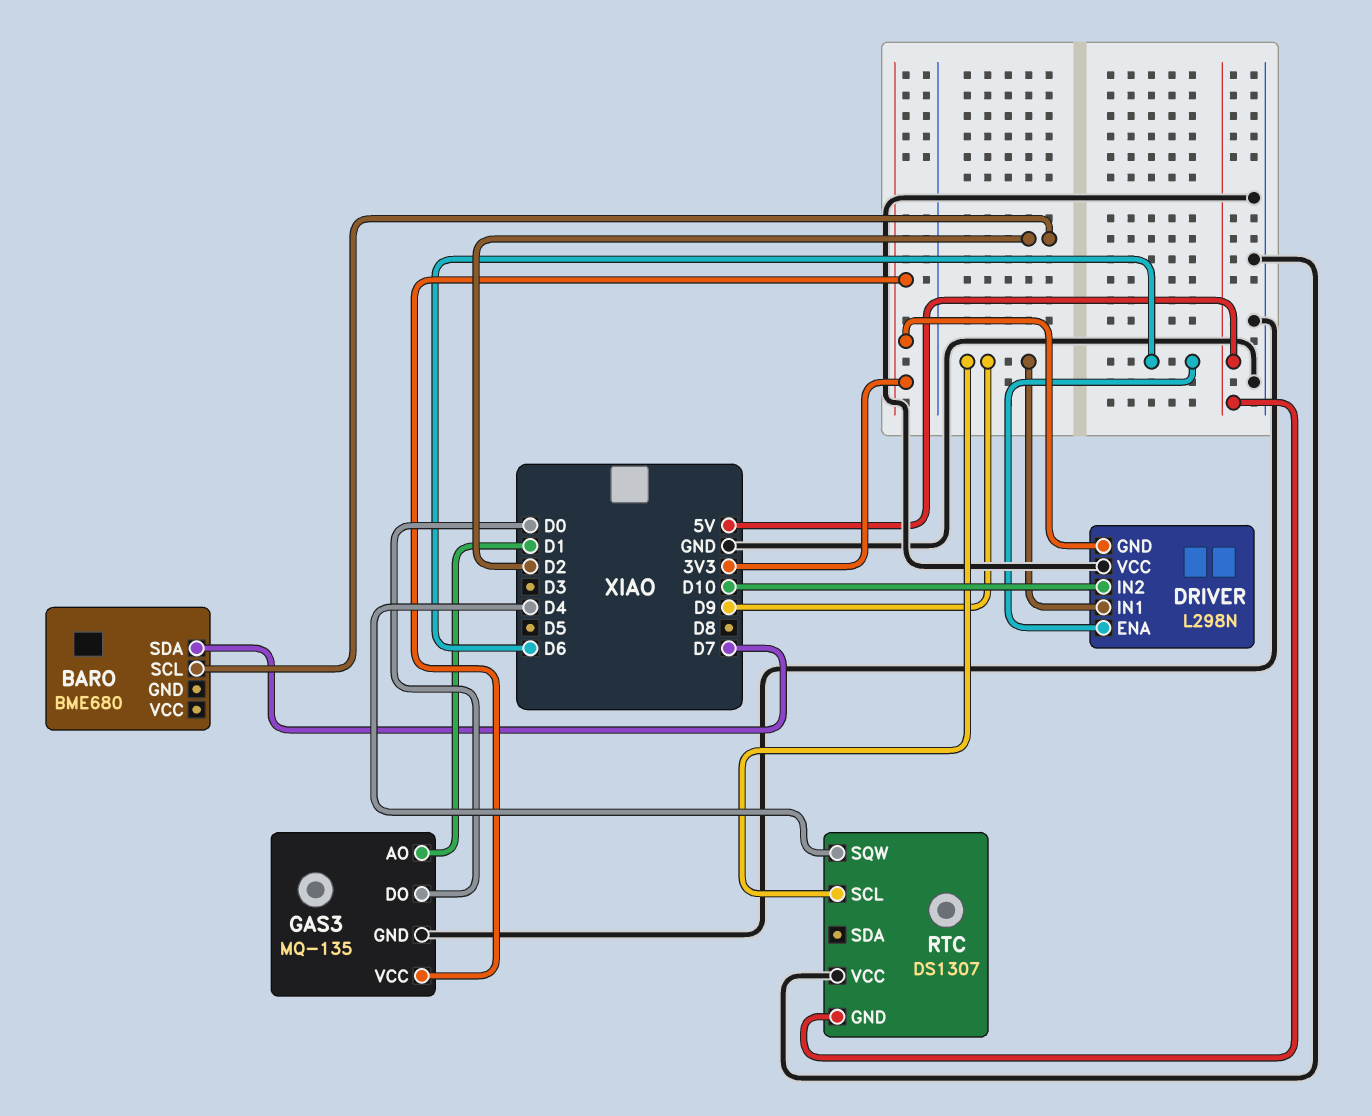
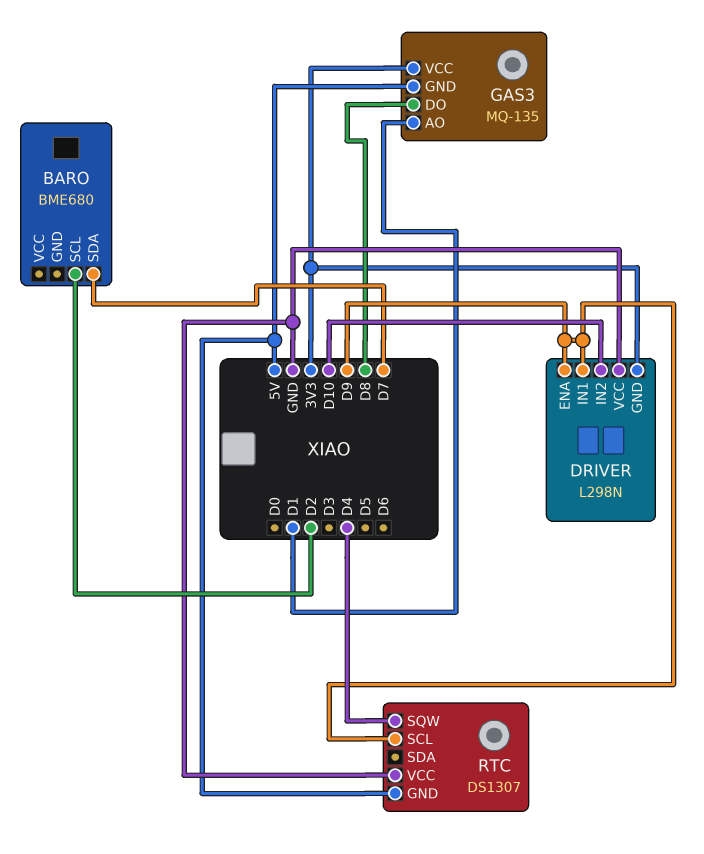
DRIVER pin ENA: D6 -> D9
GAS3 pin DO: D0 -> D8
GAS3 pin GND: GND -> 5V

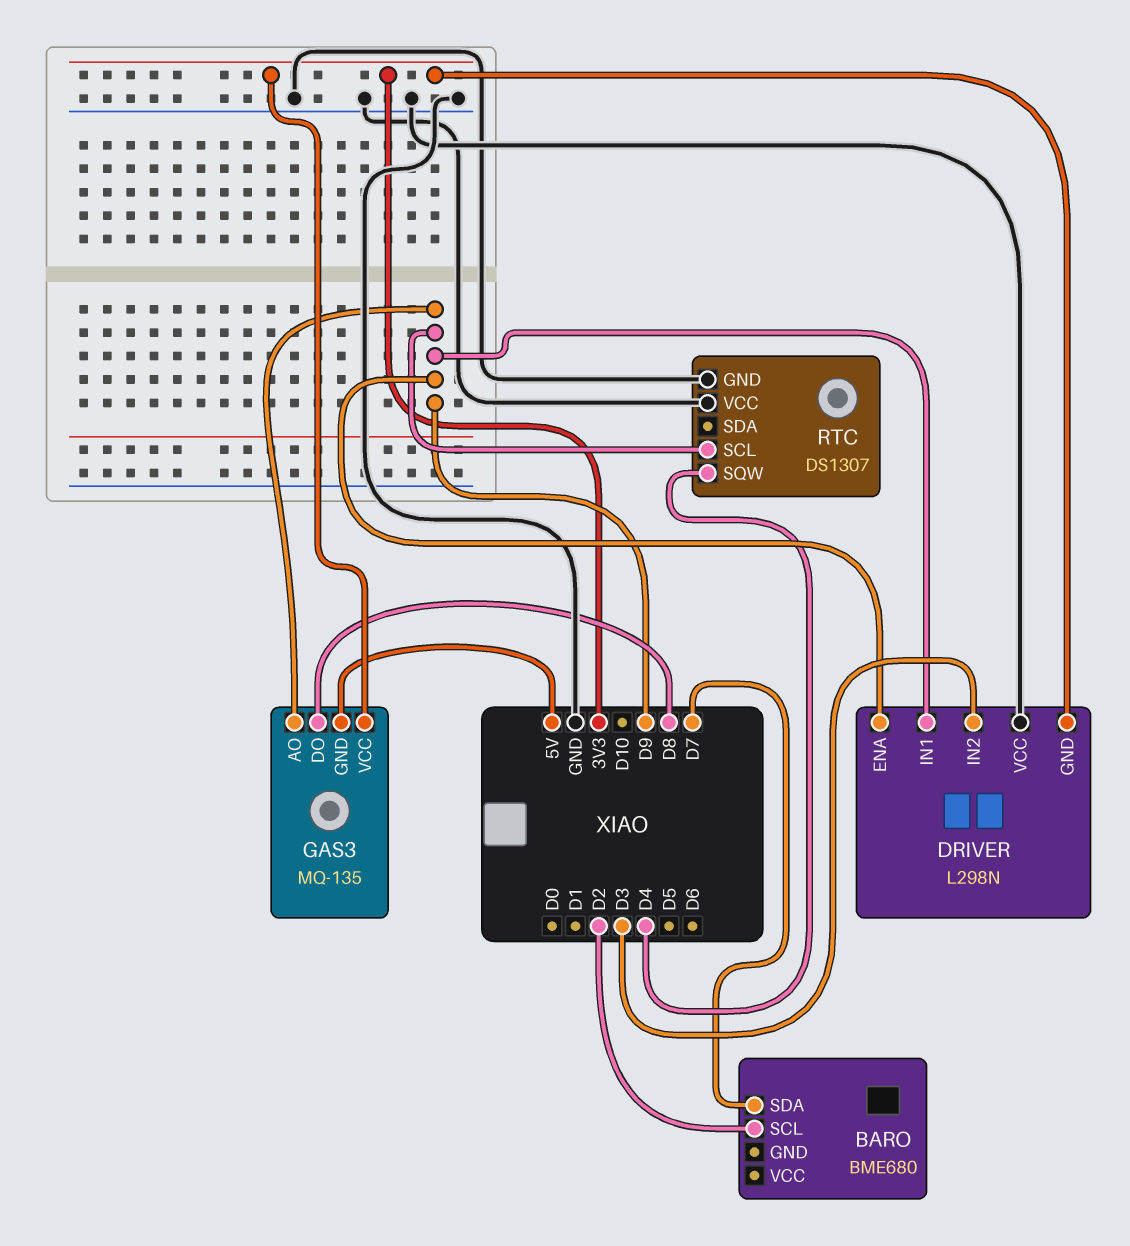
DRIVER pin IN2: D10 -> D3
GAS3 pin AO: D1 -> D9
RTC pin GND: 5V -> GND

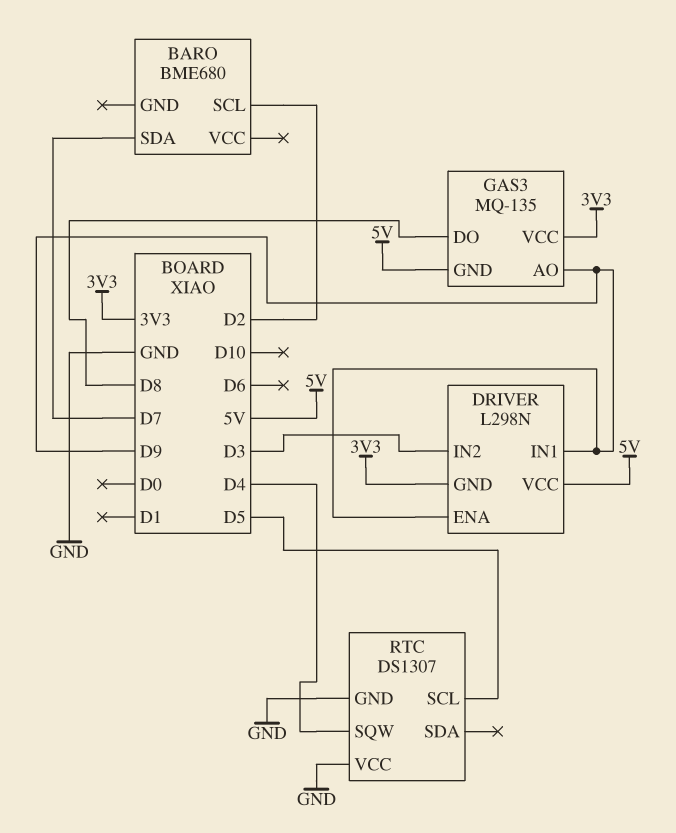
DRIVER pin VCC: GND -> 5V
RTC pin SCL: D9 -> D5

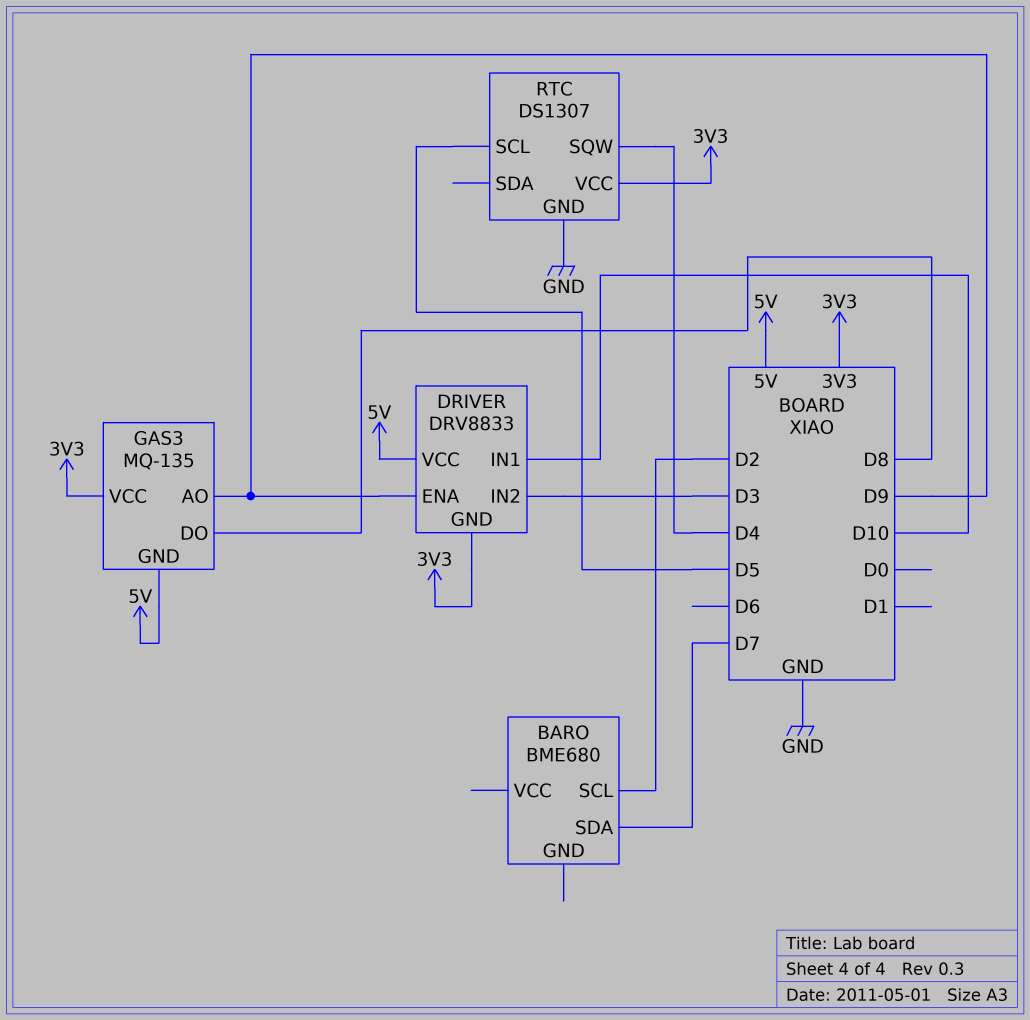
DRIVER: L298N -> DRV8833
DRIVER pin IN1: D9 -> D10
RTC pin VCC: GND -> 3V3

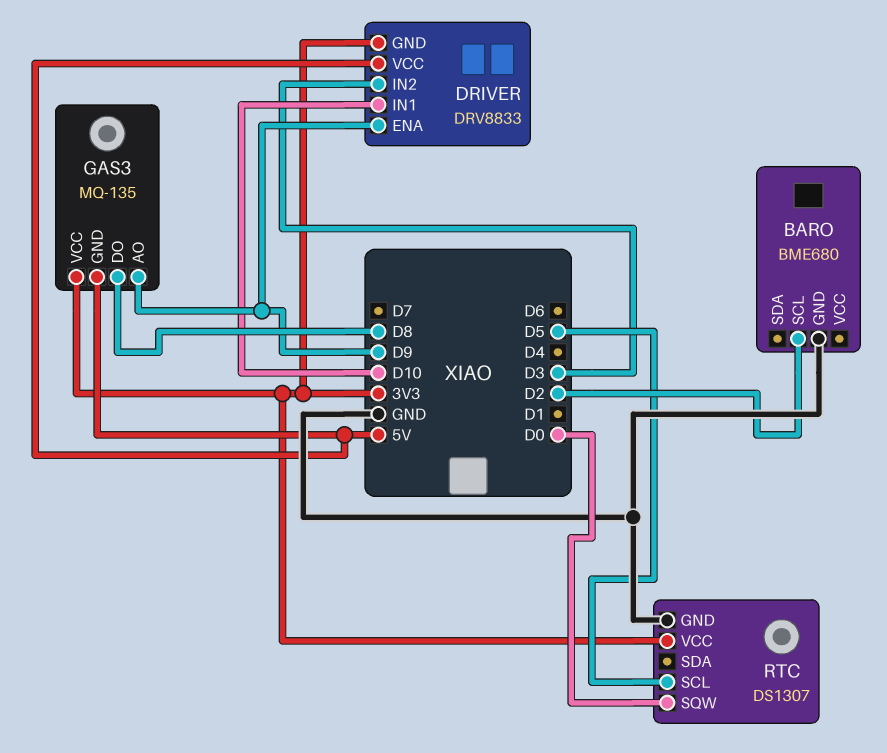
BARO pin GND: none -> GND
BARO pin SDA: D7 -> none
RTC pin SQW: D4 -> D0

